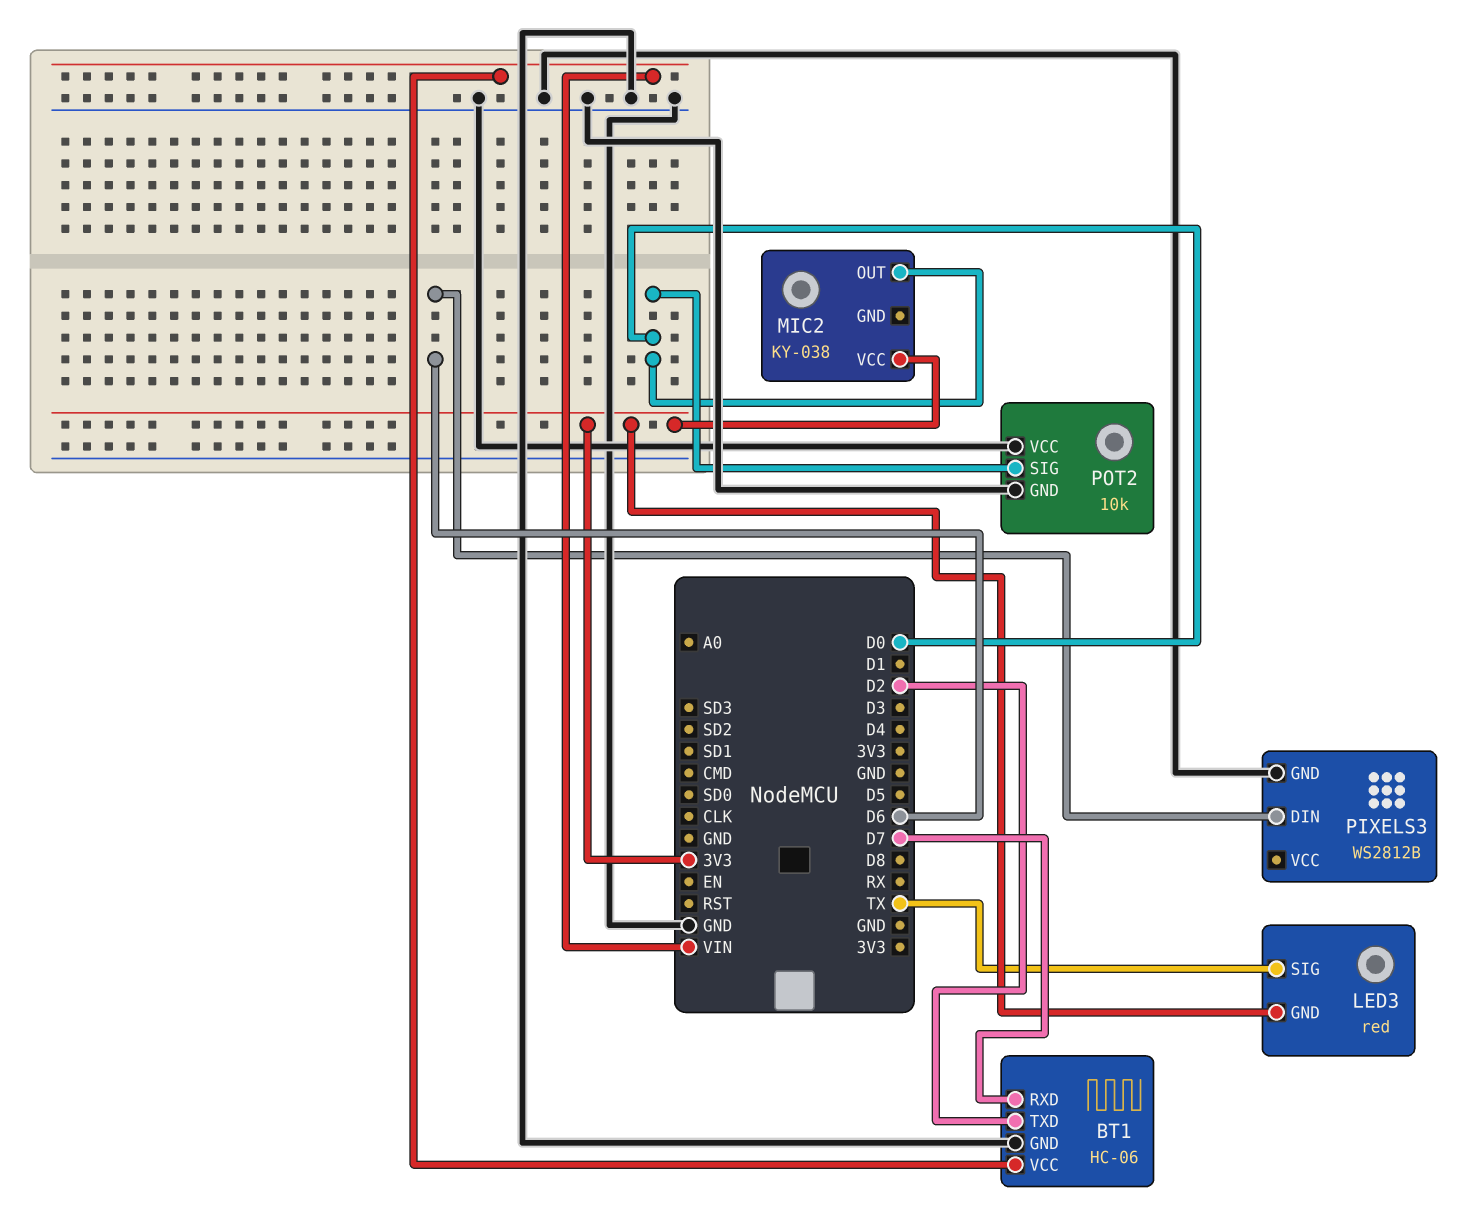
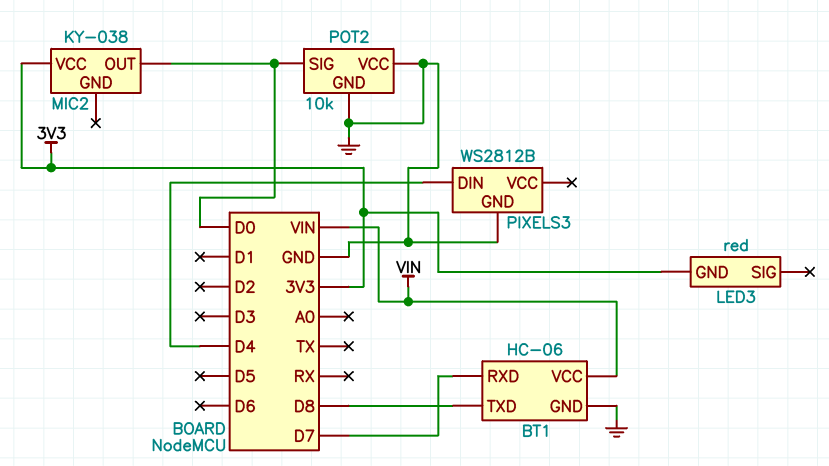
BT1 pin TXD: D2 -> D8
LED3 pin SIG: TX -> none
PIXELS3 pin DIN: D6 -> D4

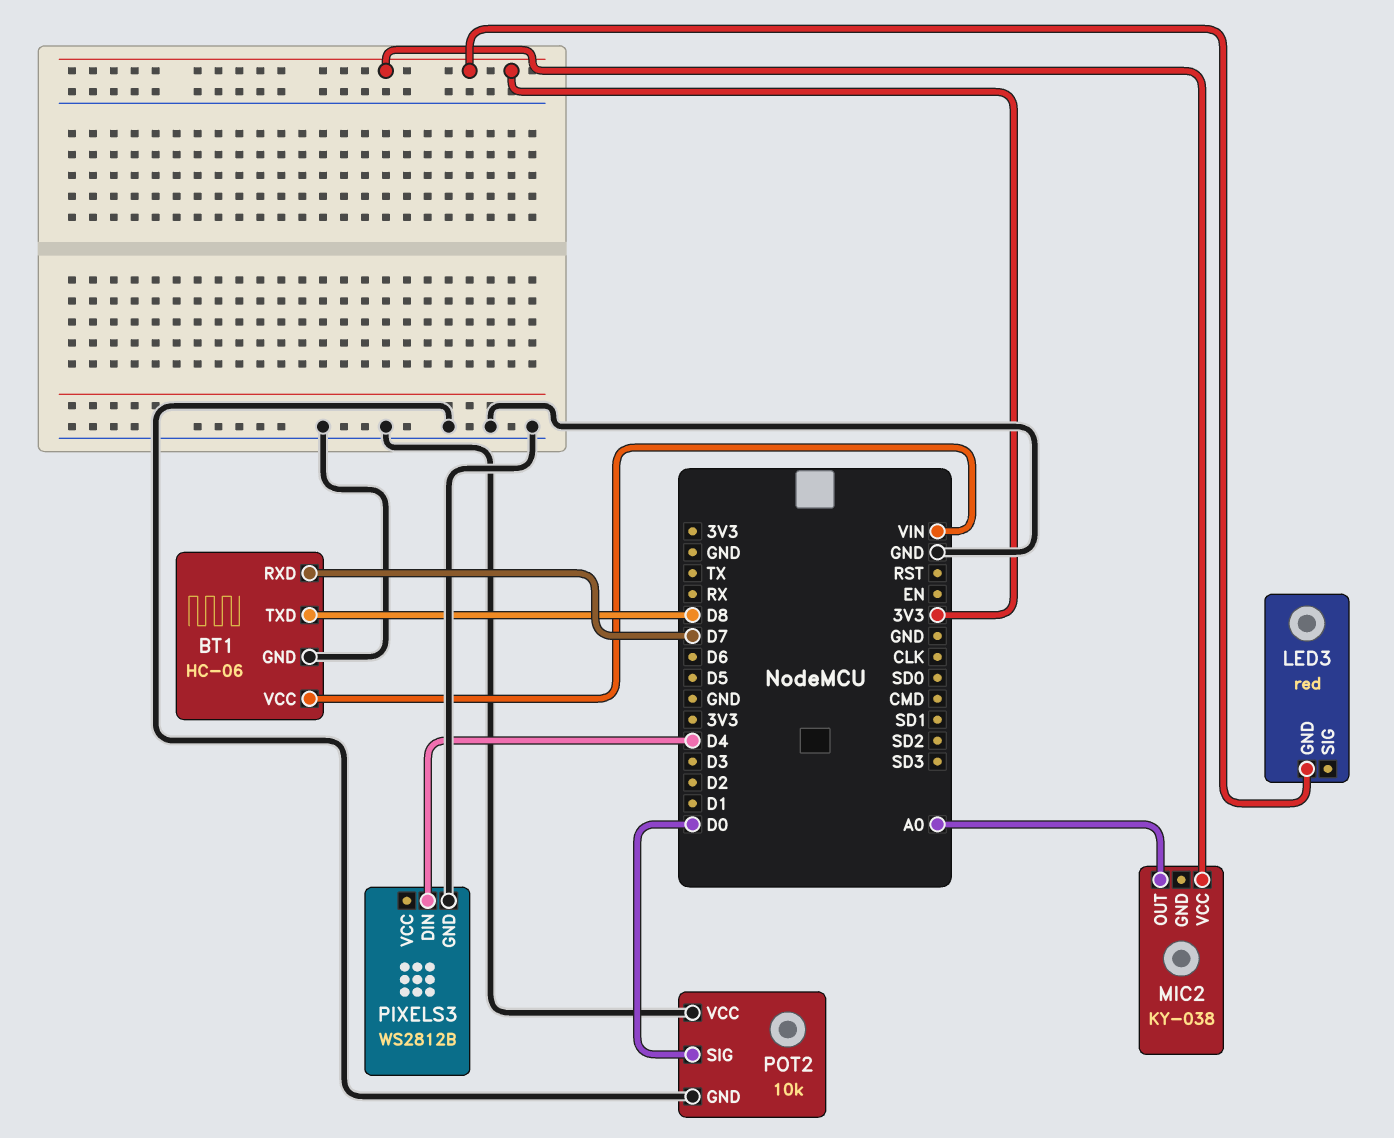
MIC2 pin OUT: D0 -> A0

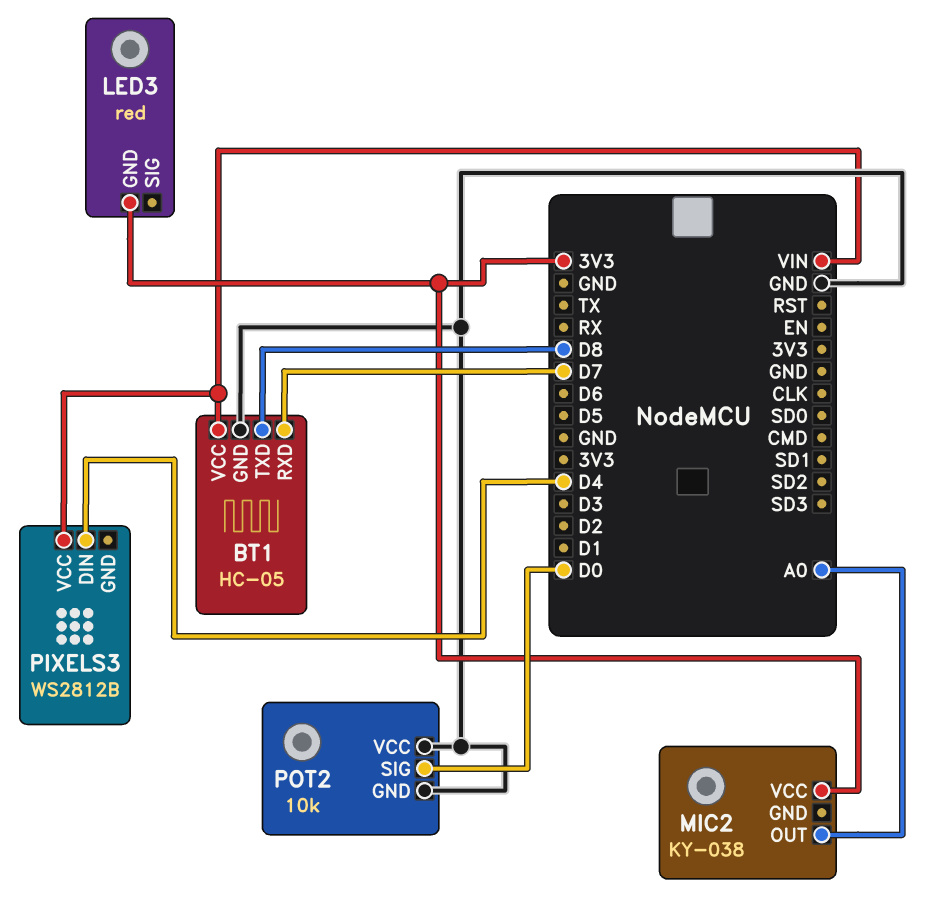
BT1: HC-06 -> HC-05
PIXELS3 pin GND: GND -> none
PIXELS3 pin VCC: none -> VIN

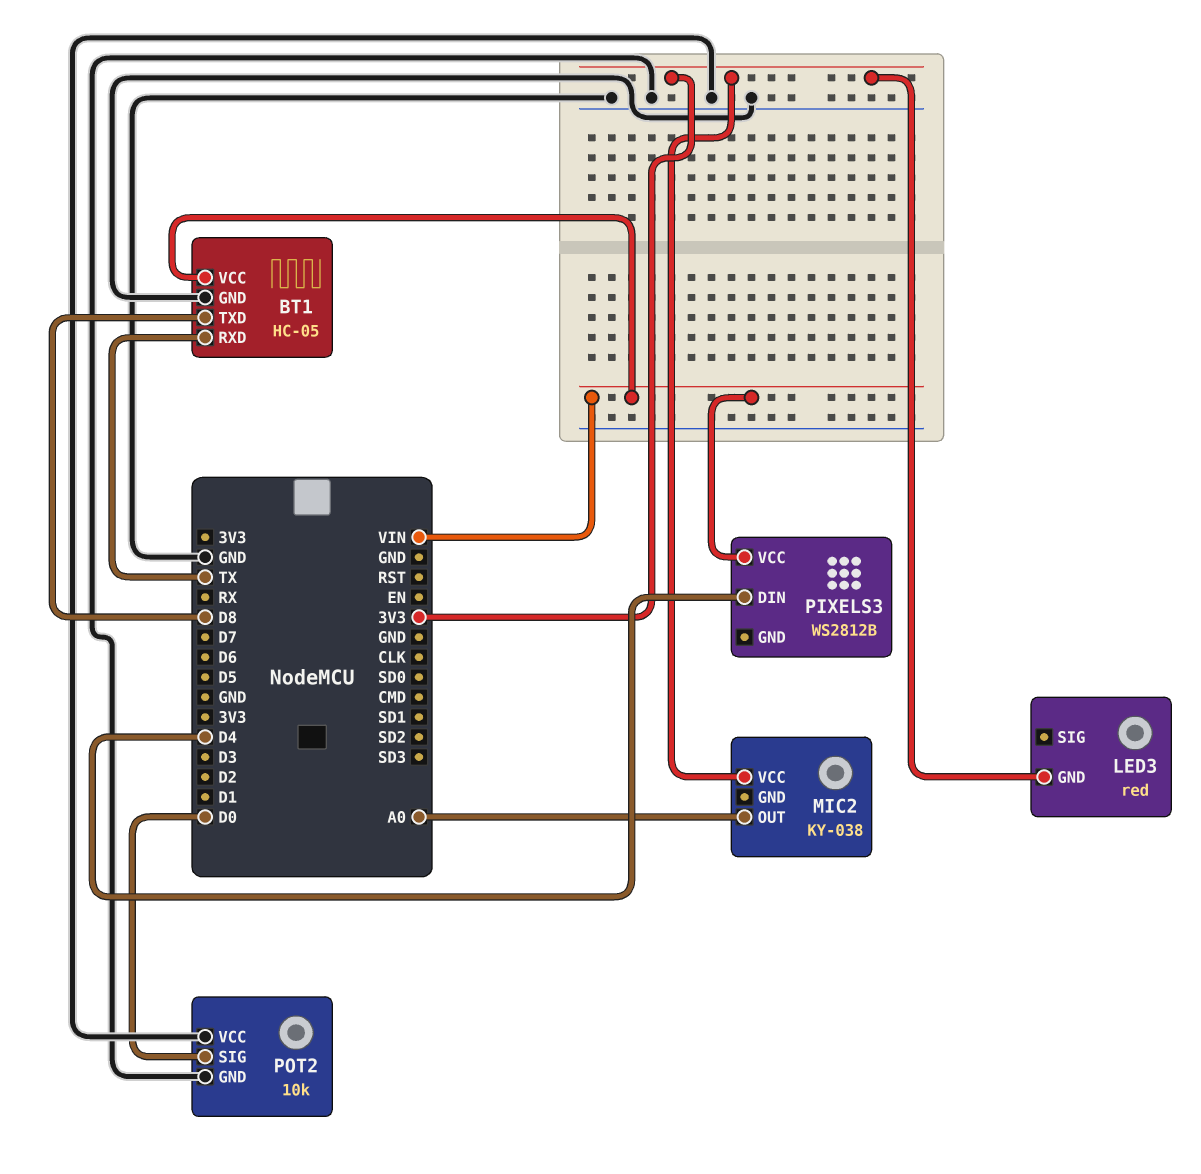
BT1 pin RXD: D7 -> TX

